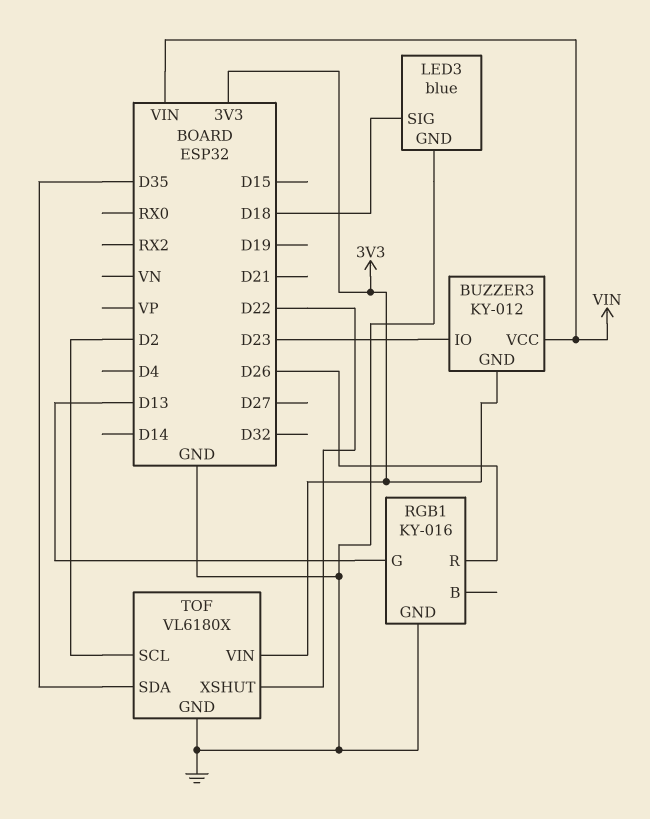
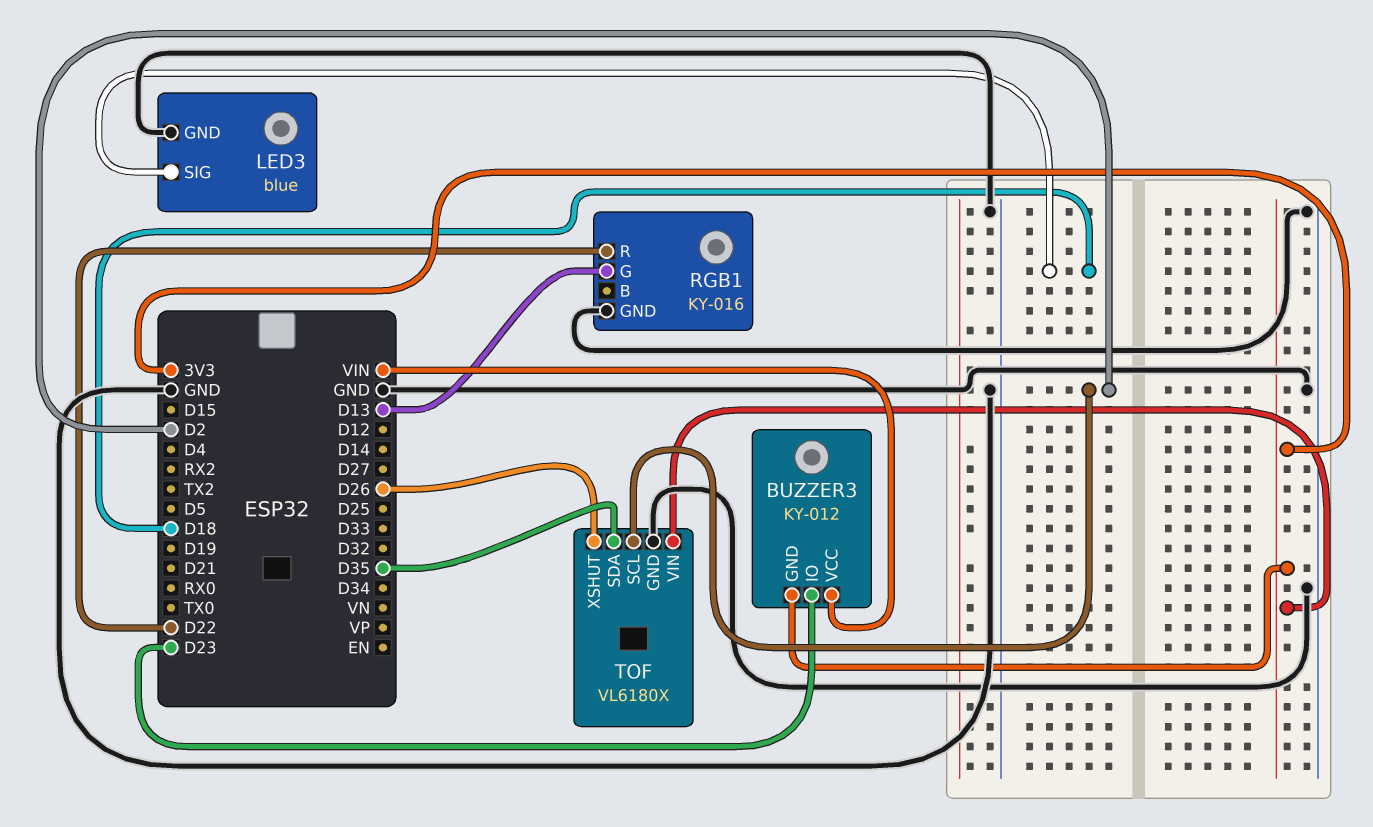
RGB1 pin R: D26 -> D22
TOF pin XSHUT: D22 -> D26

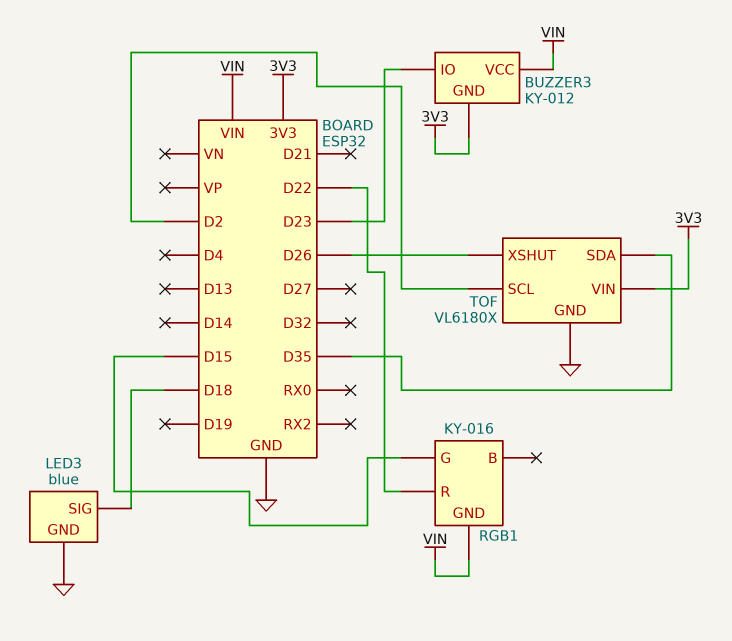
RGB1 pin G: D13 -> D15
RGB1 pin GND: GND -> VIN

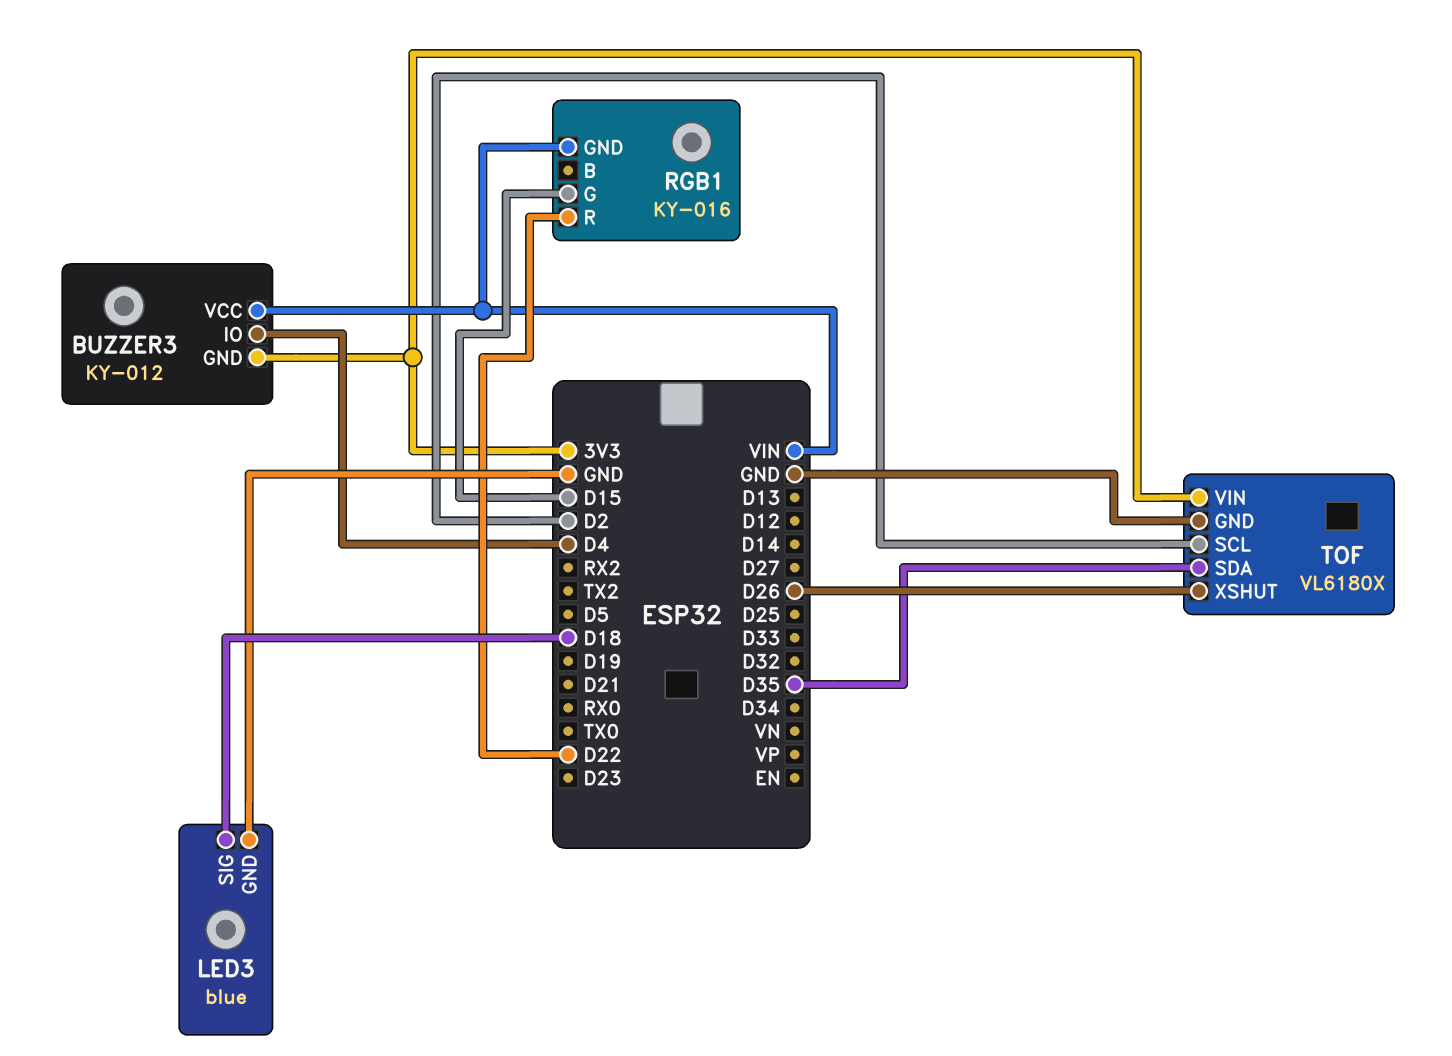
BUZZER3 pin IO: D23 -> D4

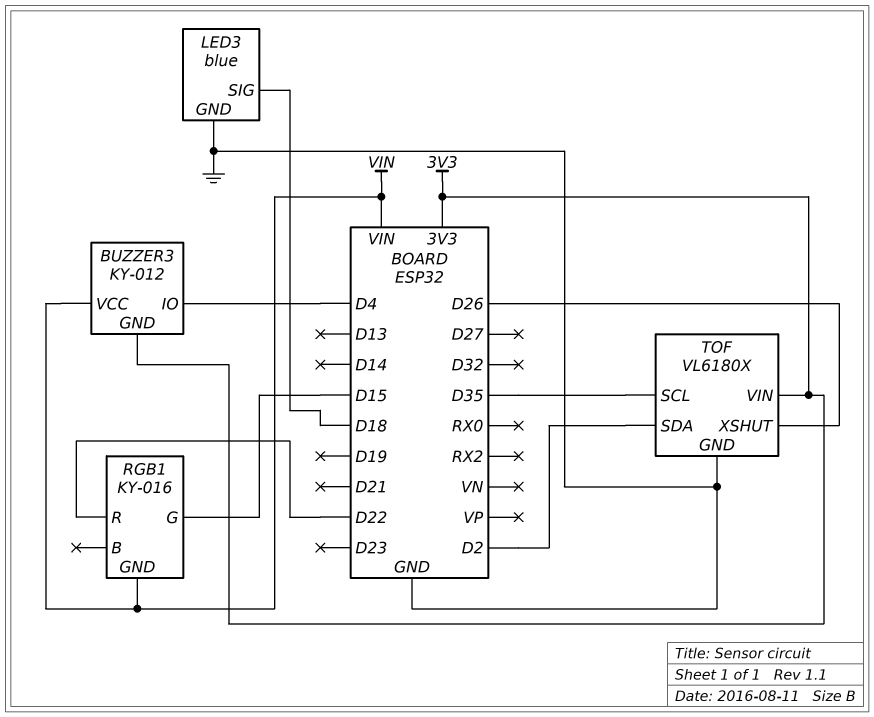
TOF pin SCL: D2 -> D35
TOF pin SDA: D35 -> D2

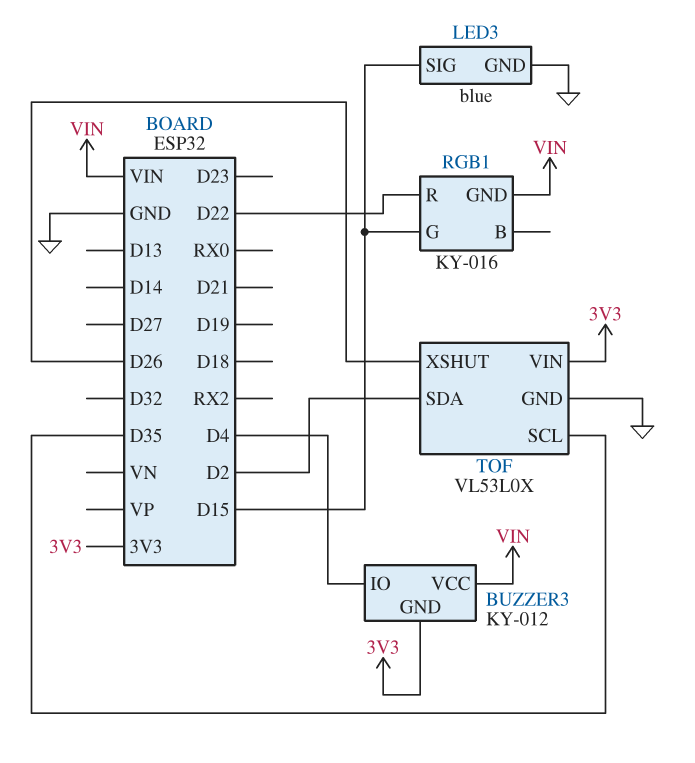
LED3 pin SIG: D18 -> D15
TOF: VL6180X -> VL53L0X

